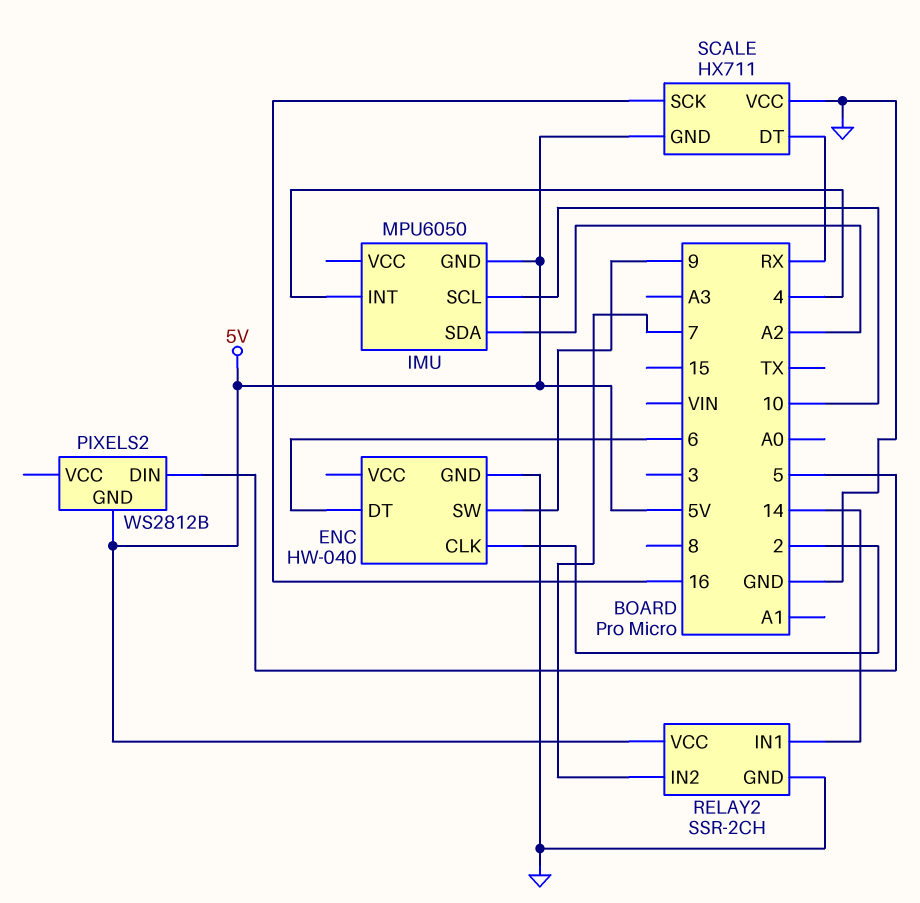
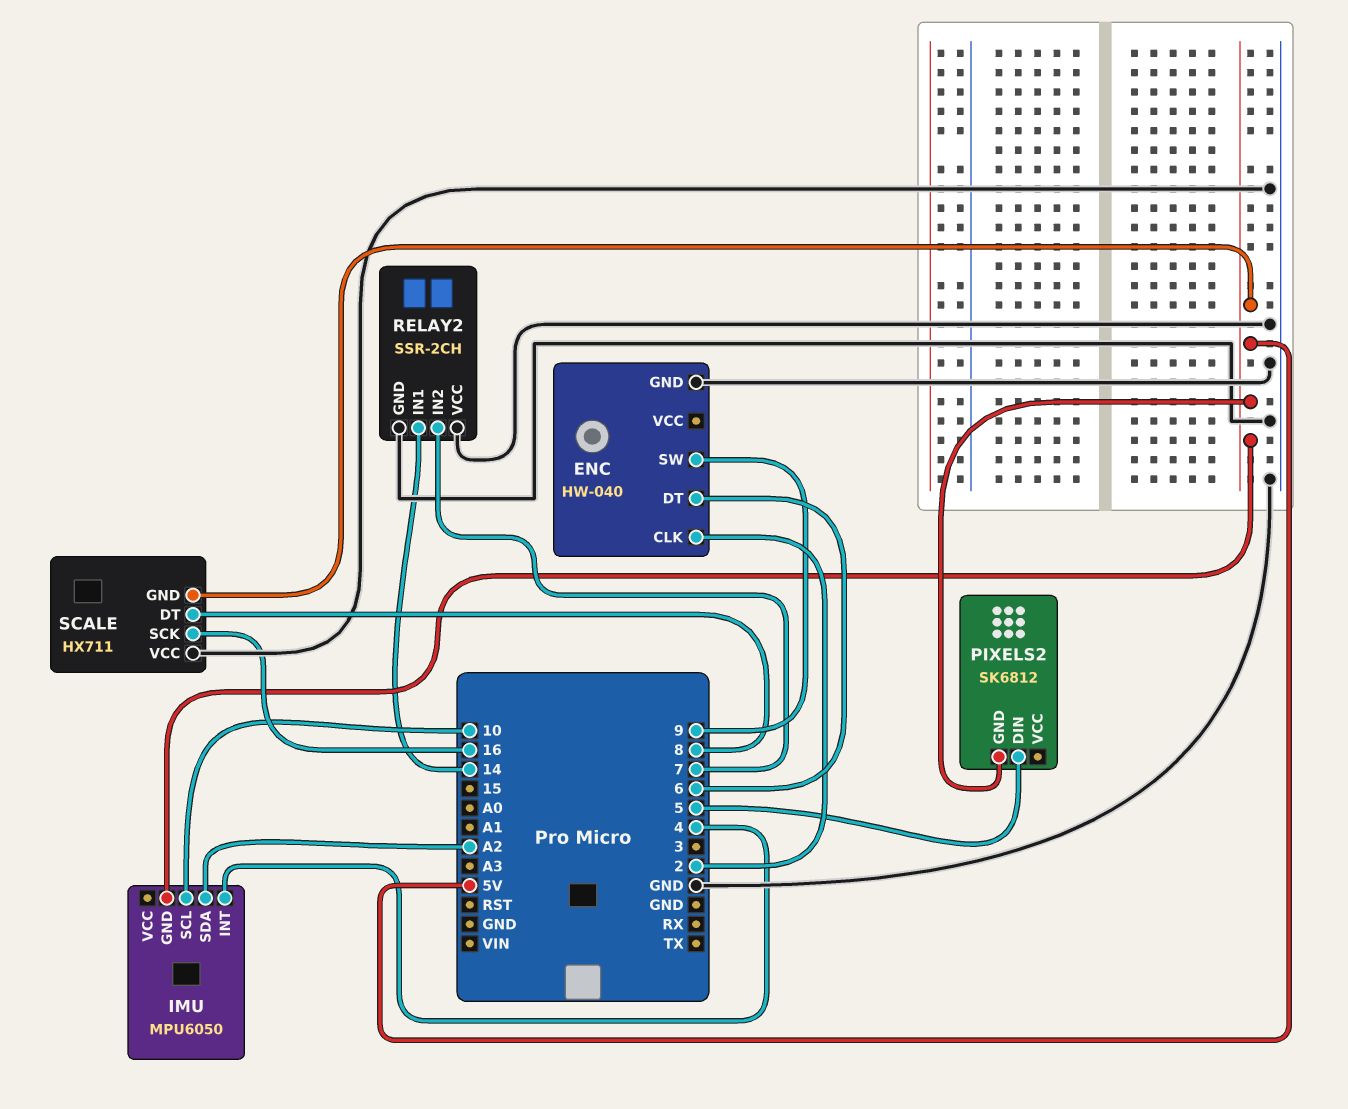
PIXELS2: WS2812B -> SK6812
RELAY2 pin VCC: 5V -> GND
SCALE pin DT: RX -> 8

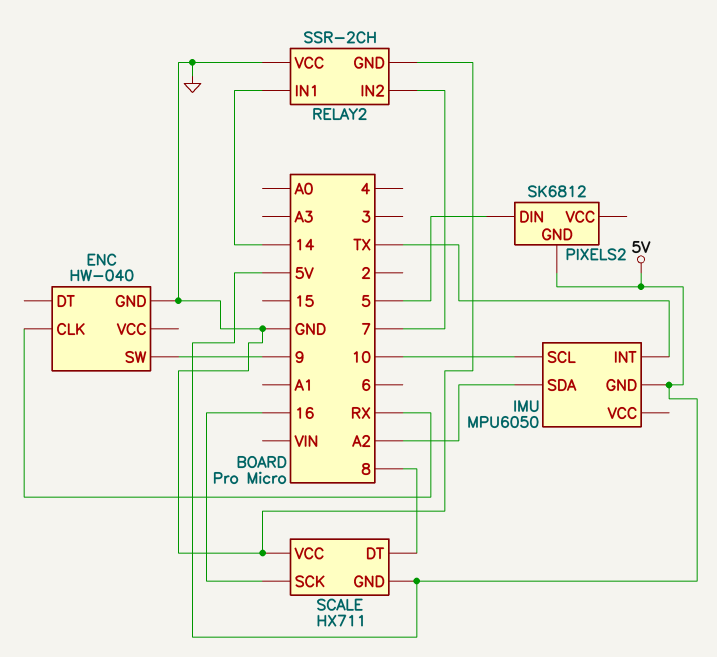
ENC pin CLK: 2 -> RX
ENC pin DT: 6 -> none
IMU pin INT: 4 -> TX

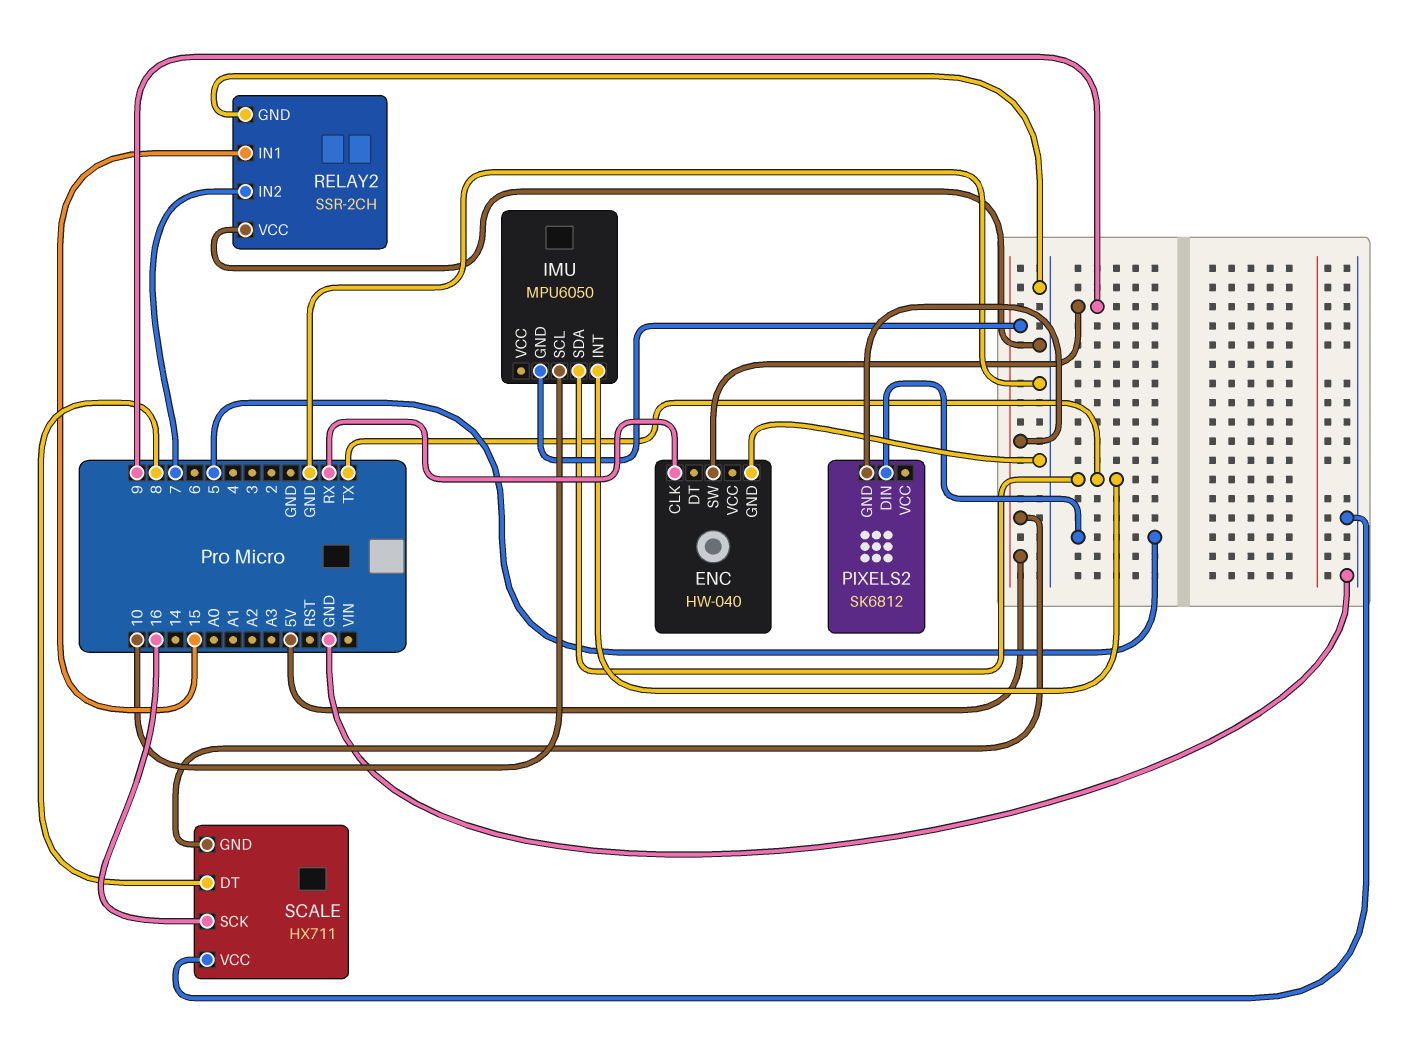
IMU pin SDA: A2 -> TX
RELAY2 pin IN1: 14 -> 15

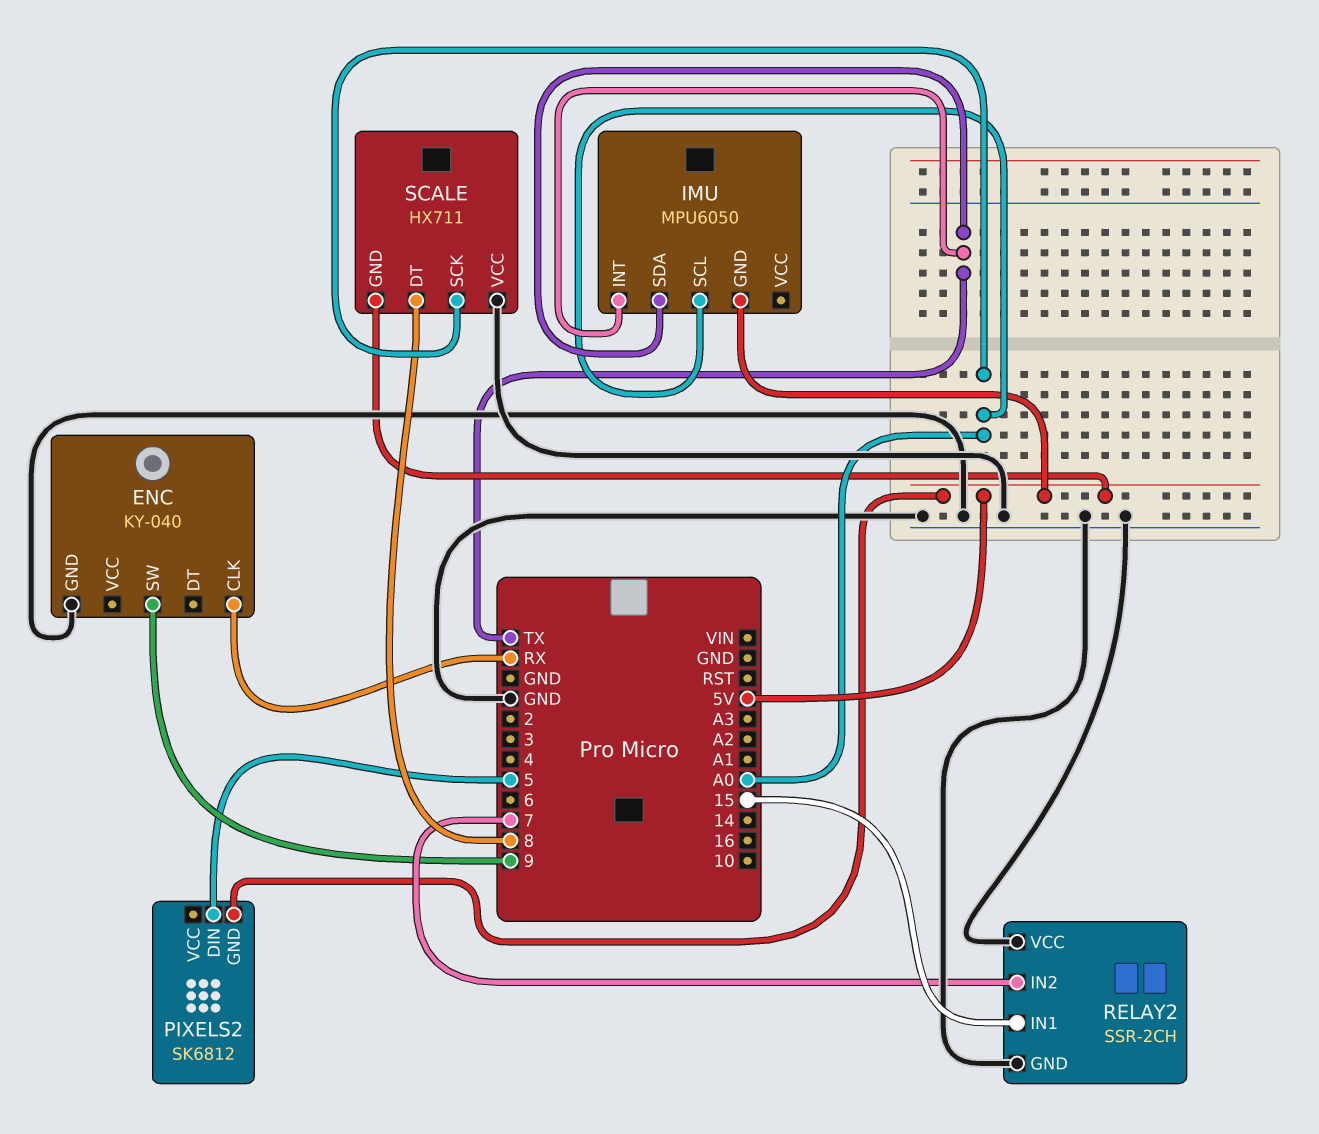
ENC: HW-040 -> KY-040
IMU pin SCL: 10 -> A0
SCALE pin SCK: 16 -> A0

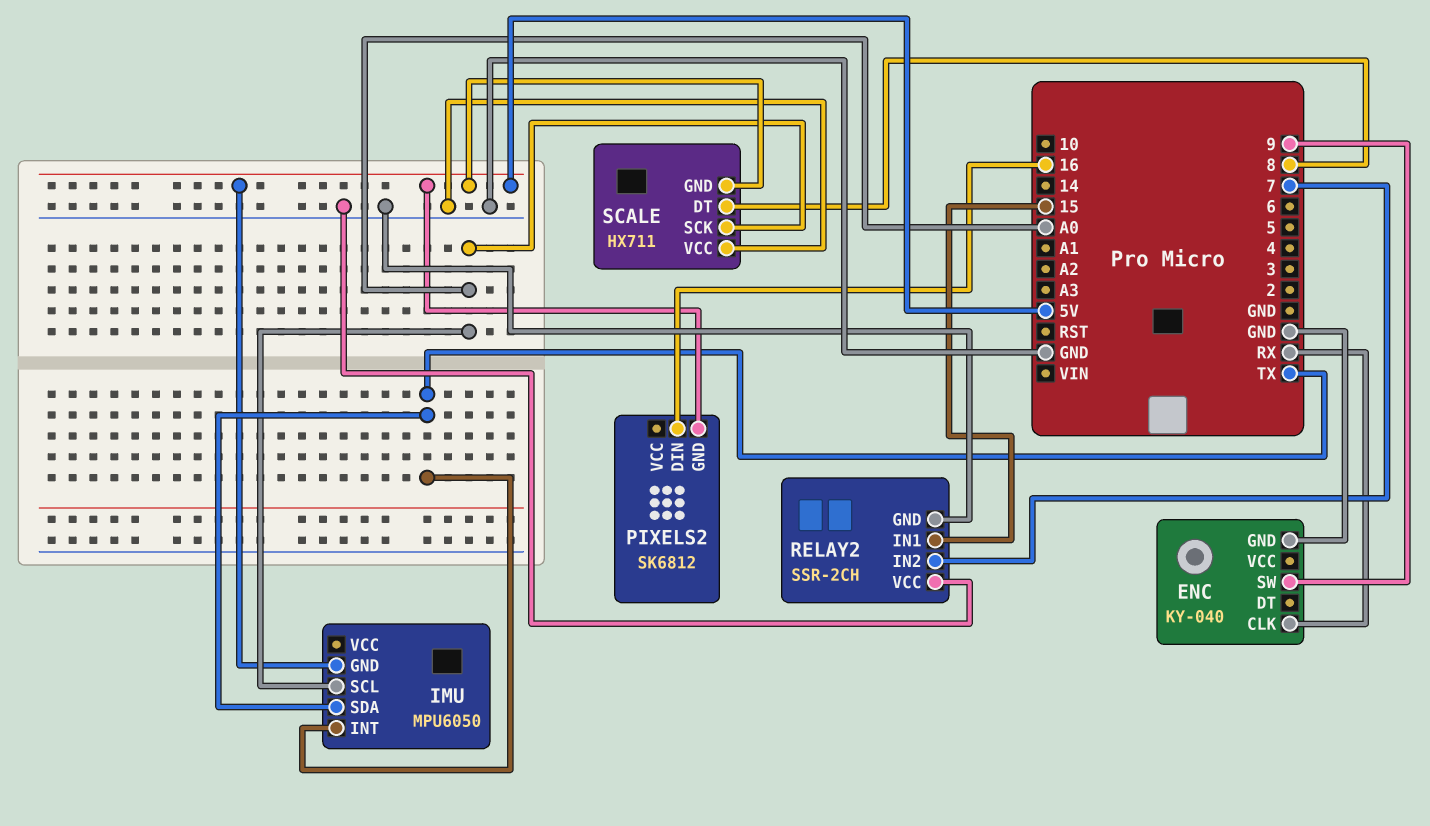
PIXELS2 pin DIN: 5 -> 16

